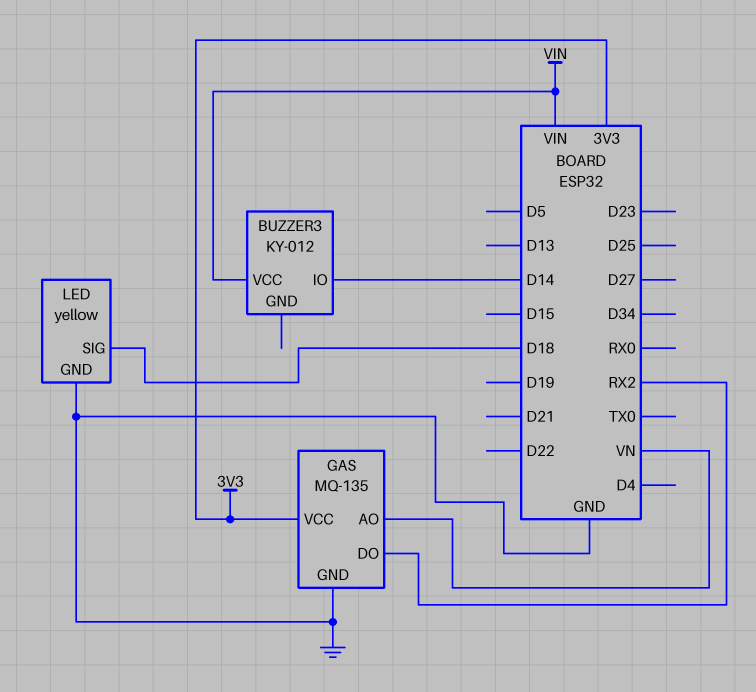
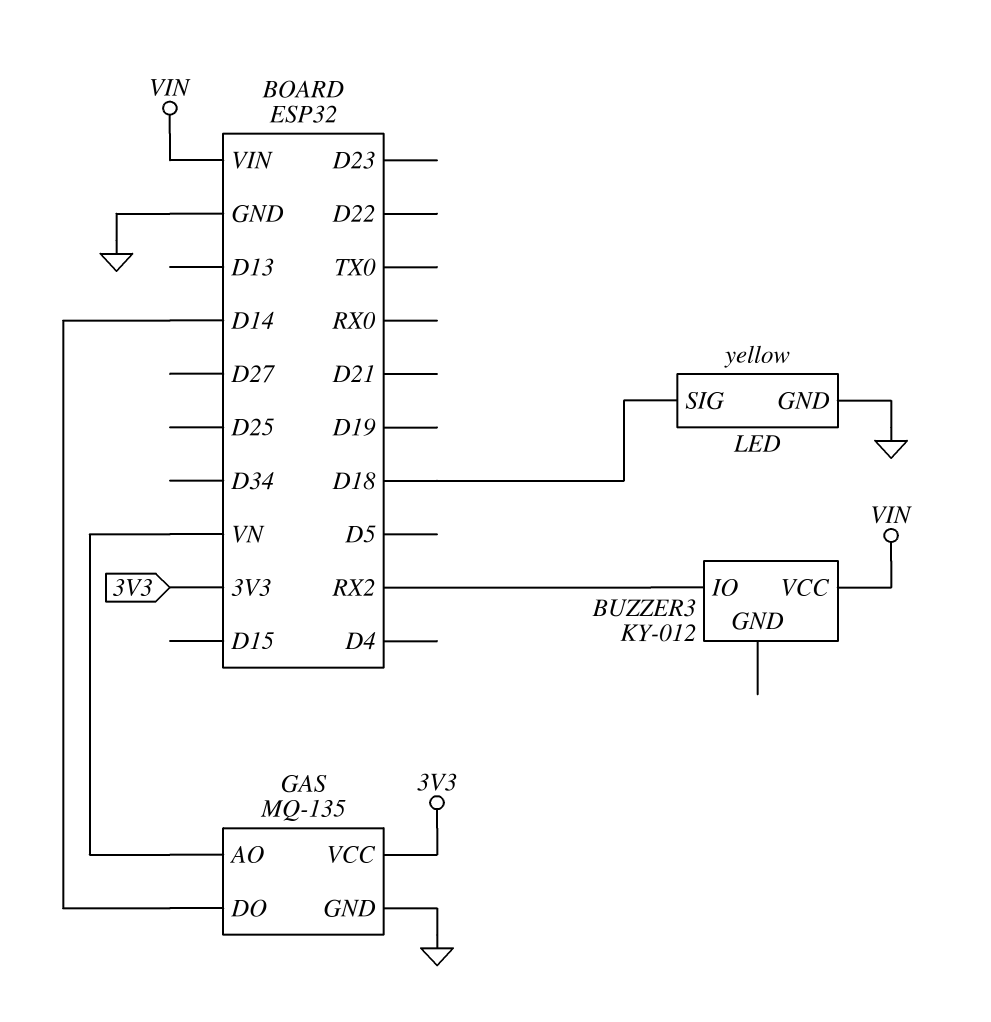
BUZZER3 pin IO: D14 -> RX2
GAS pin DO: RX2 -> D14

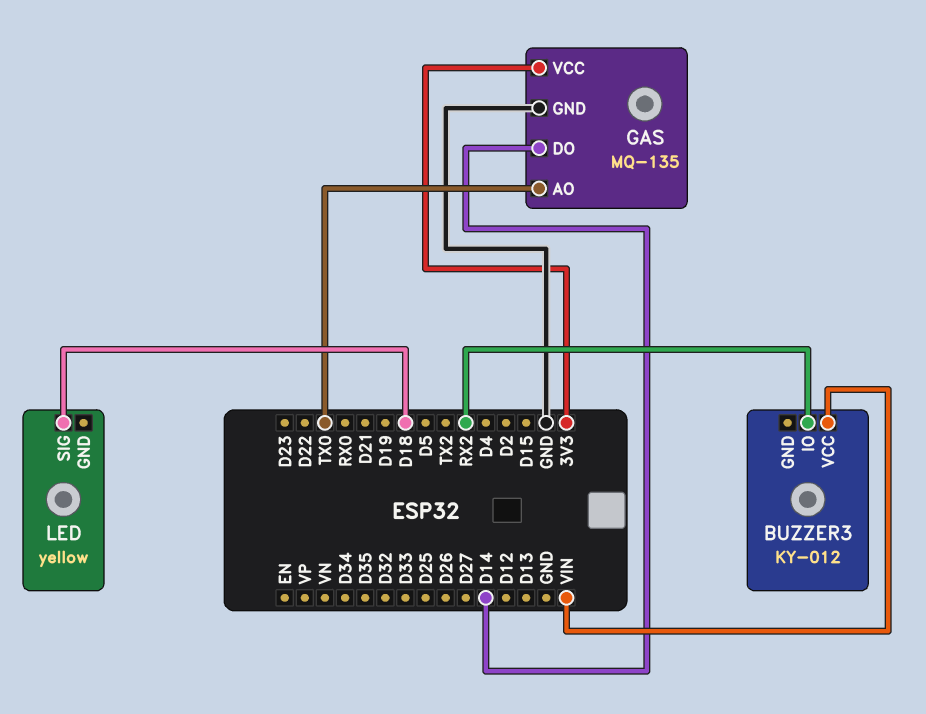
GAS pin AO: VN -> TX0
LED pin GND: GND -> none

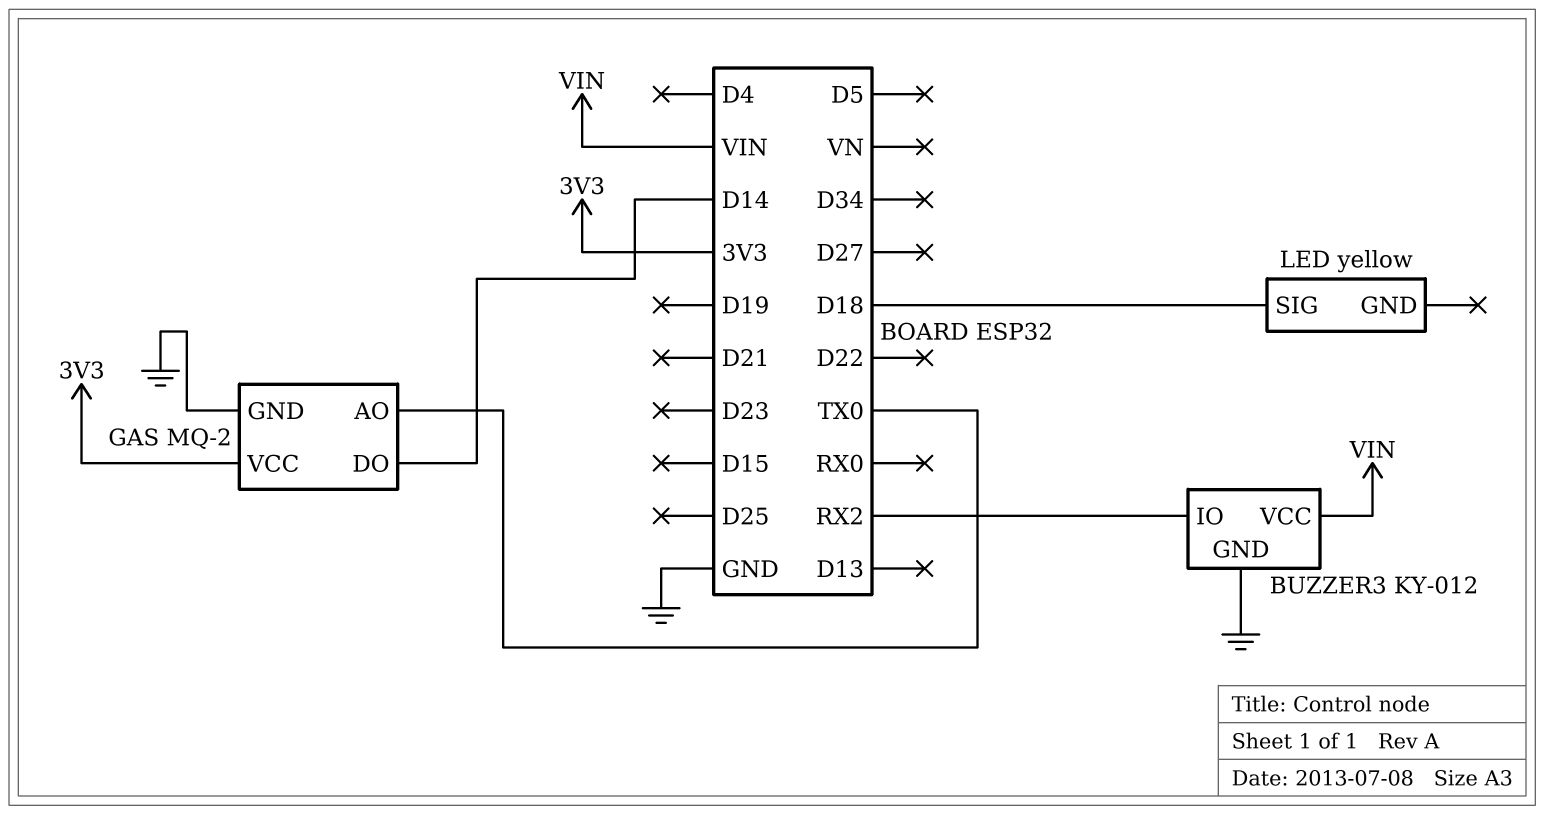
BUZZER3 pin GND: none -> GND
GAS: MQ-135 -> MQ-2

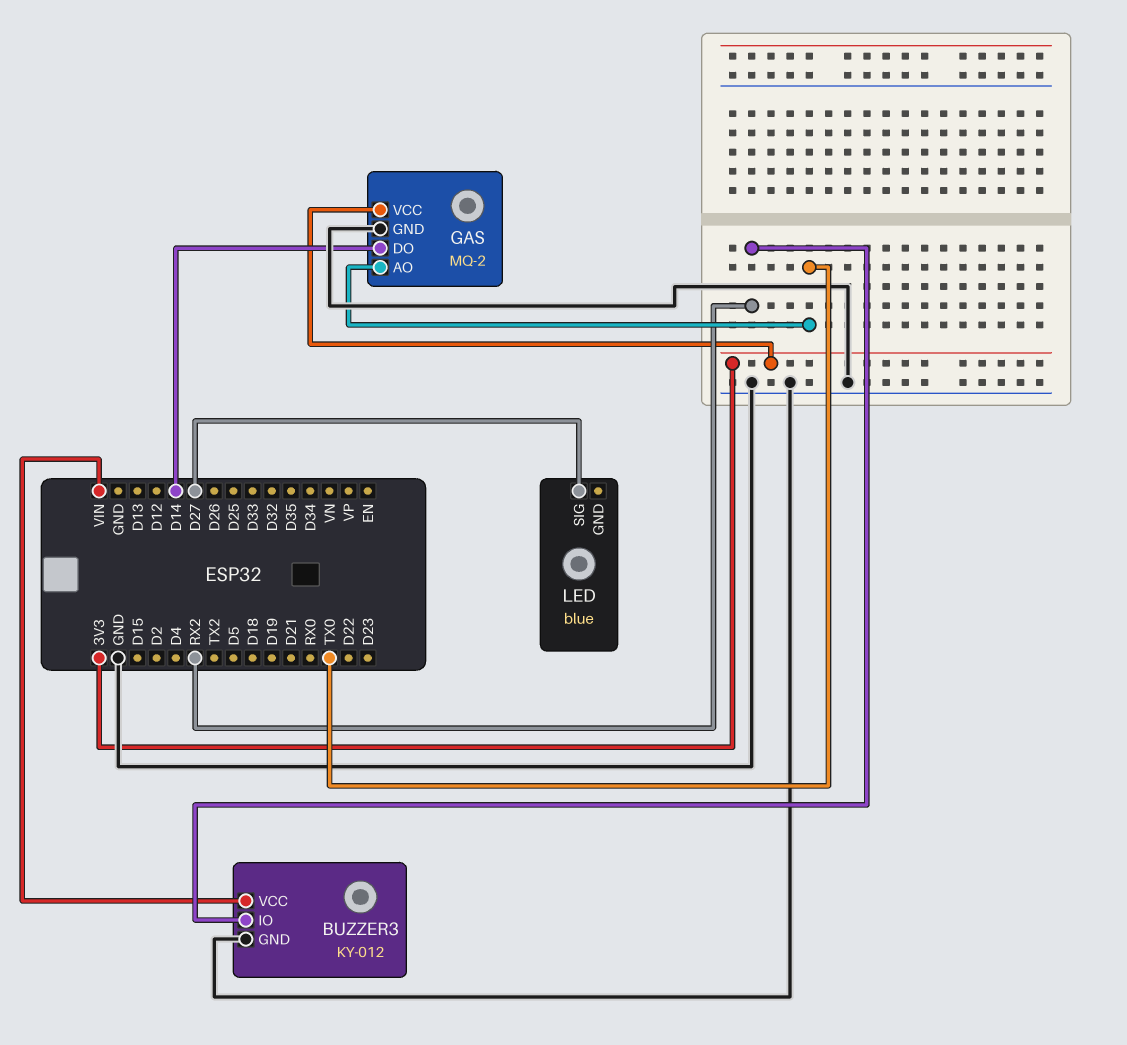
LED: yellow -> blue
LED pin SIG: D18 -> D27

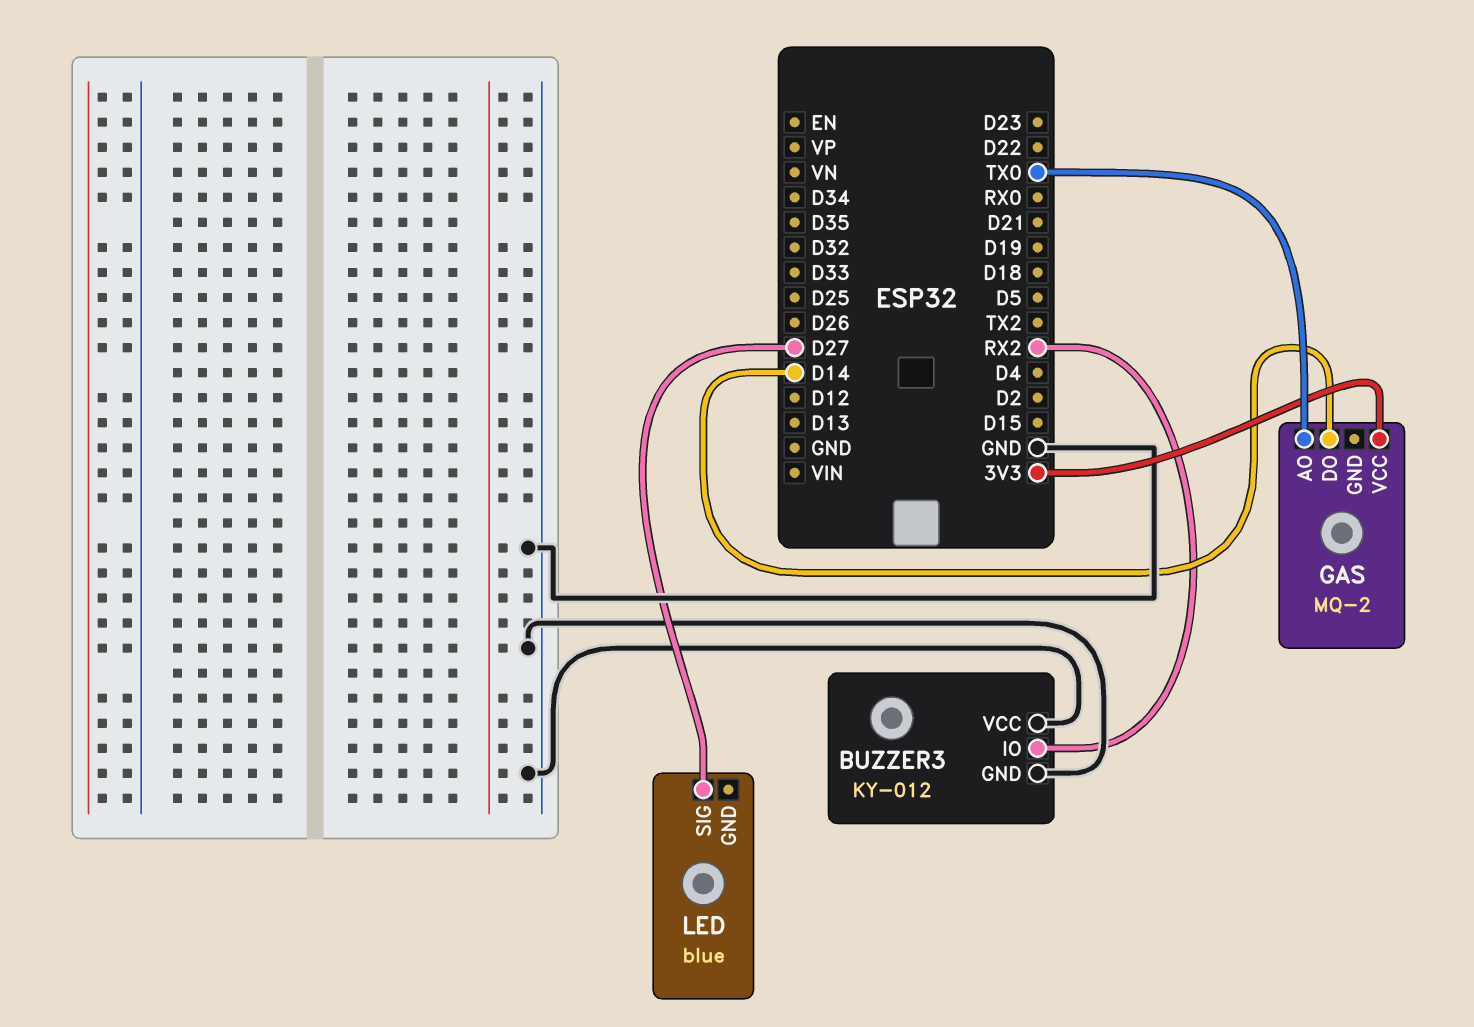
BUZZER3 pin VCC: VIN -> GND
GAS pin GND: GND -> none

